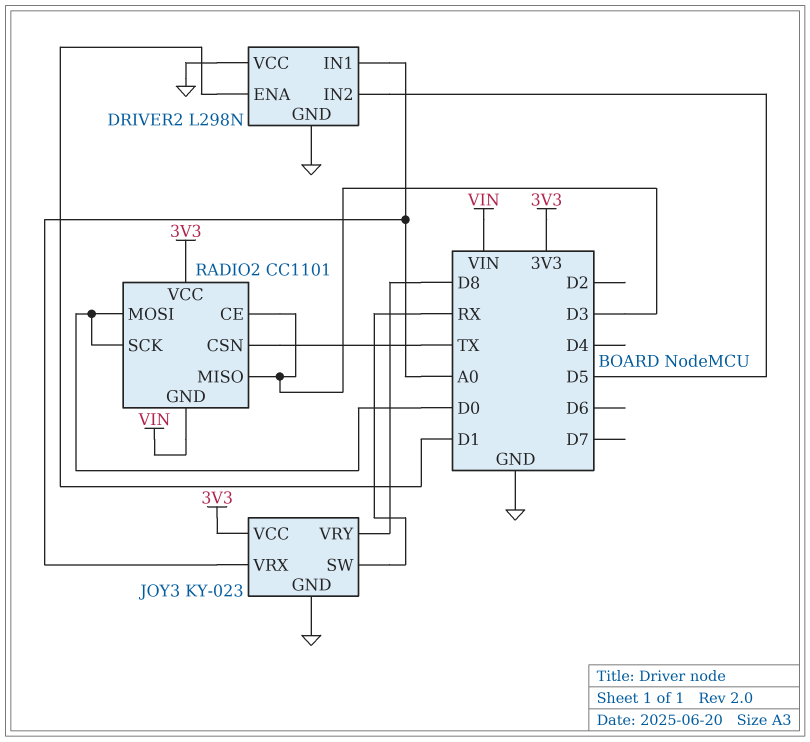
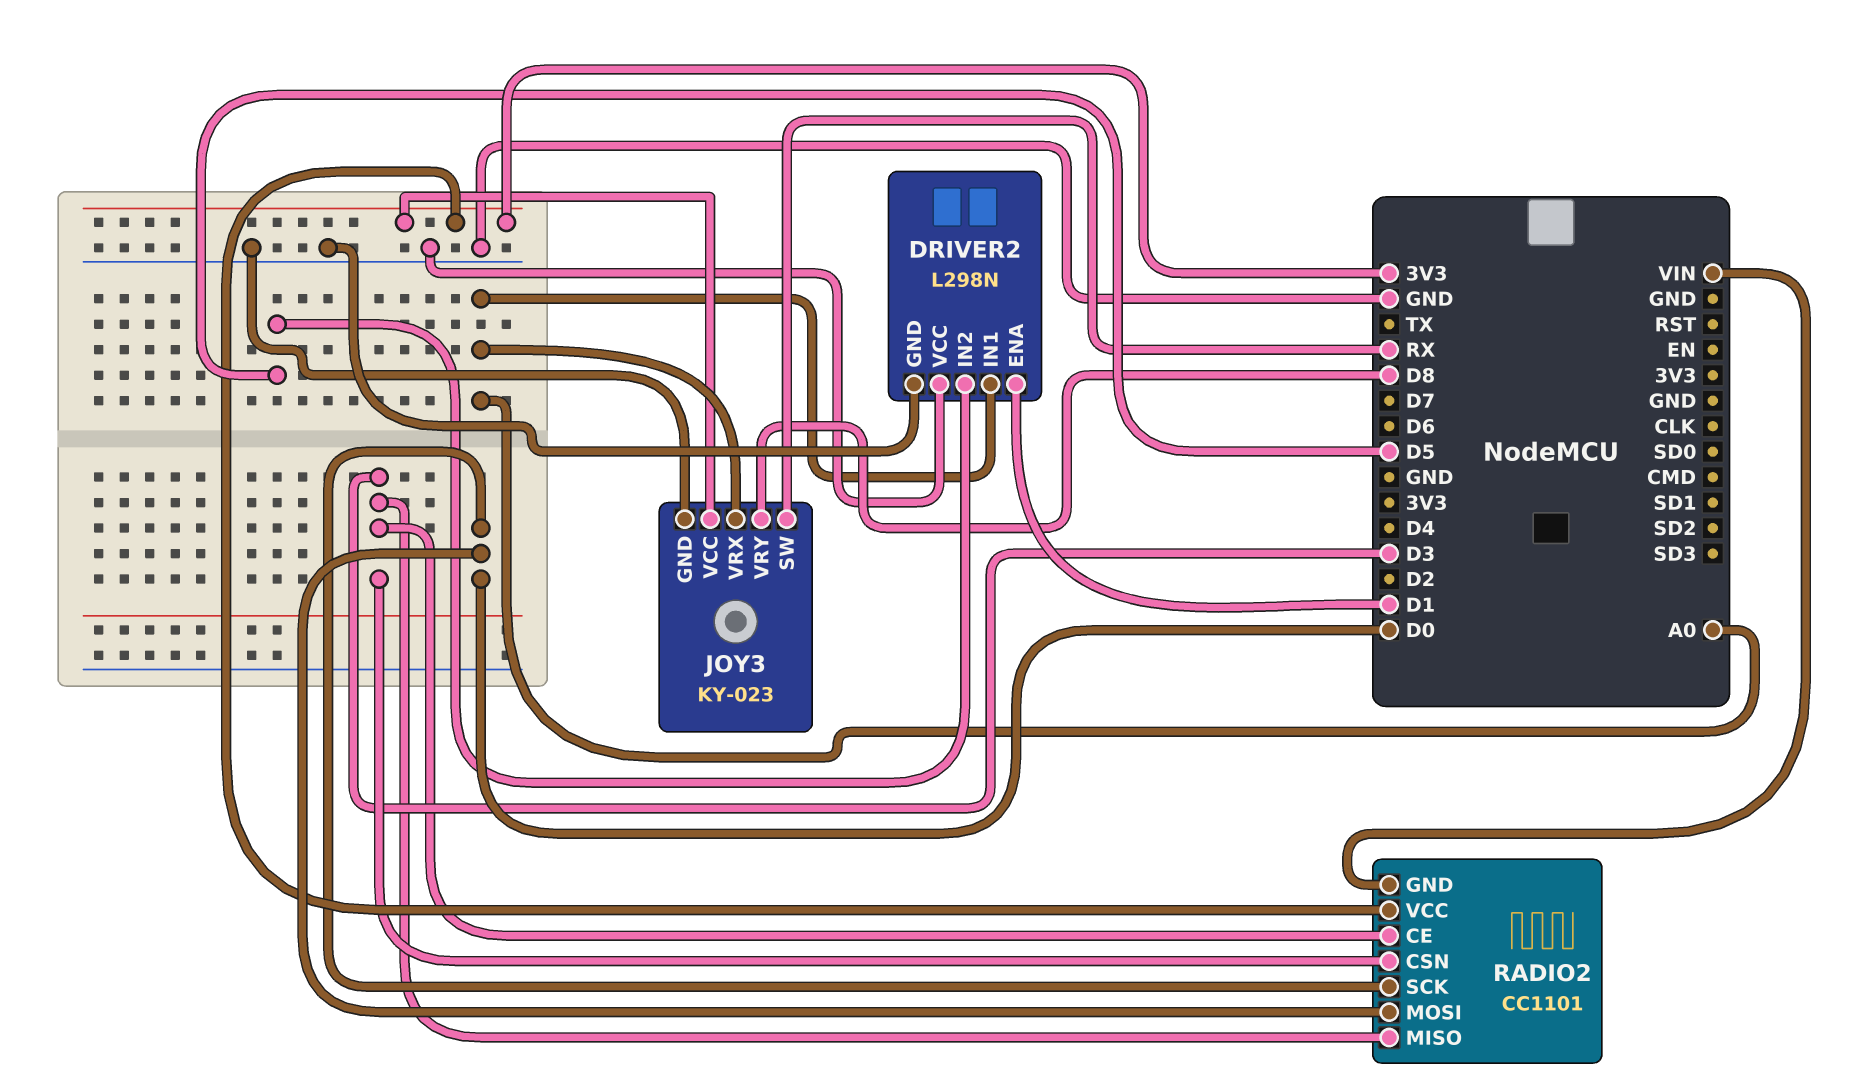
RADIO2 pin CSN: TX -> D3

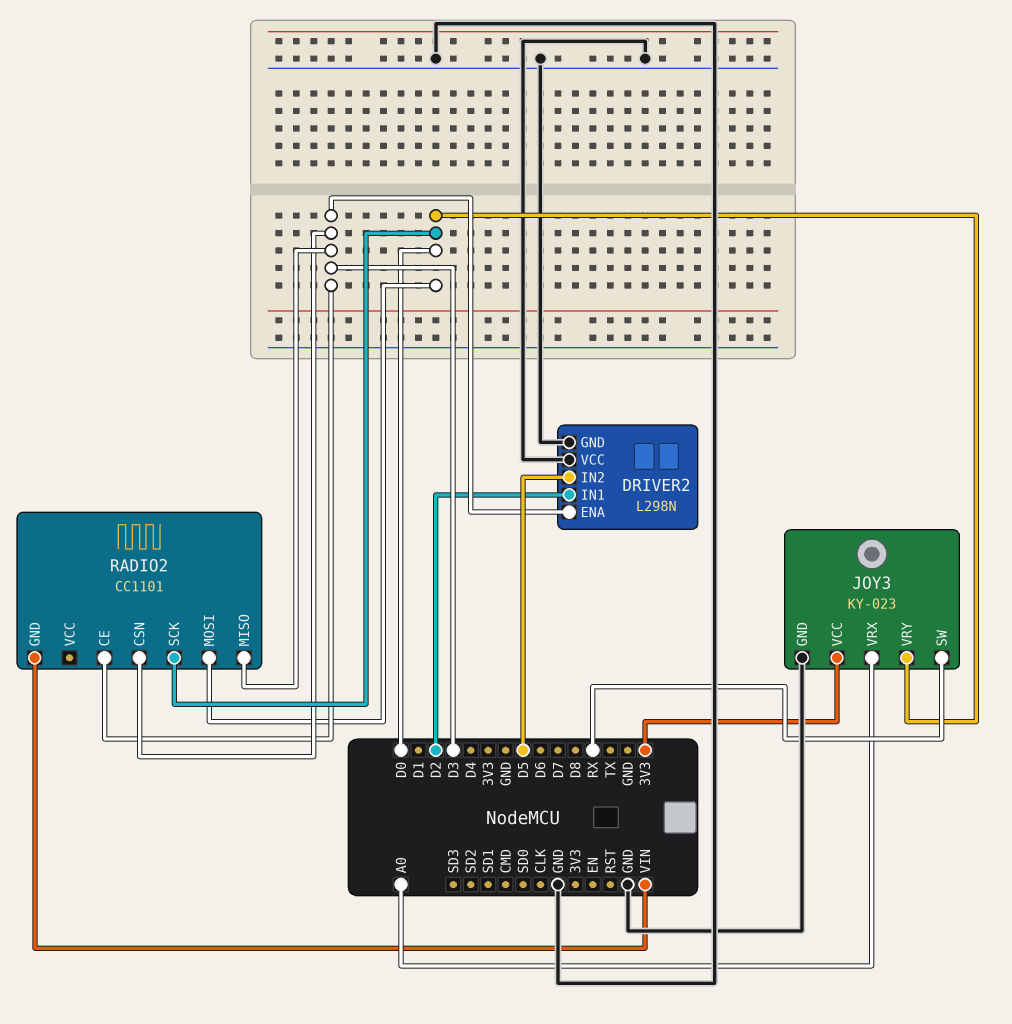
DRIVER2 pin ENA: D1 -> D3
DRIVER2 pin IN1: A0 -> D2
JOY3 pin VRY: D8 -> D0
RADIO2 pin VCC: 3V3 -> none

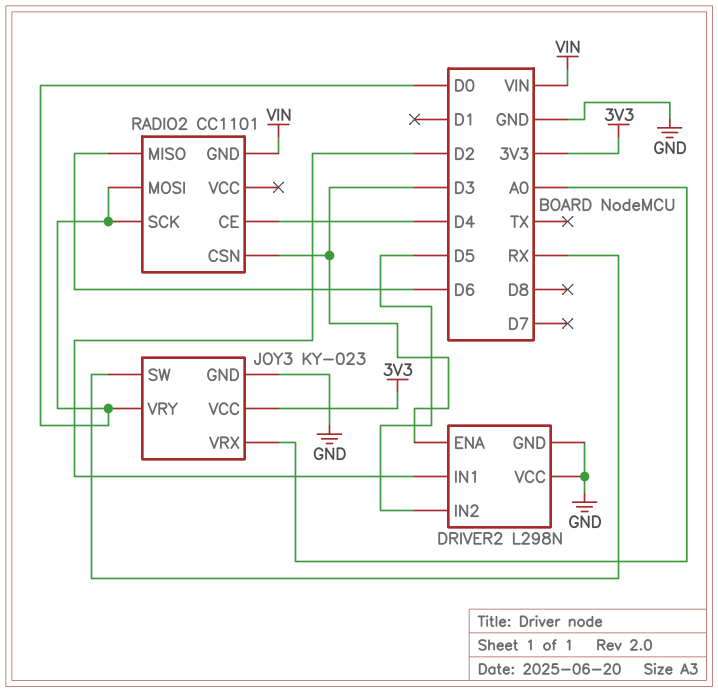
RADIO2 pin CE: D3 -> D4
RADIO2 pin MISO: D3 -> D6

